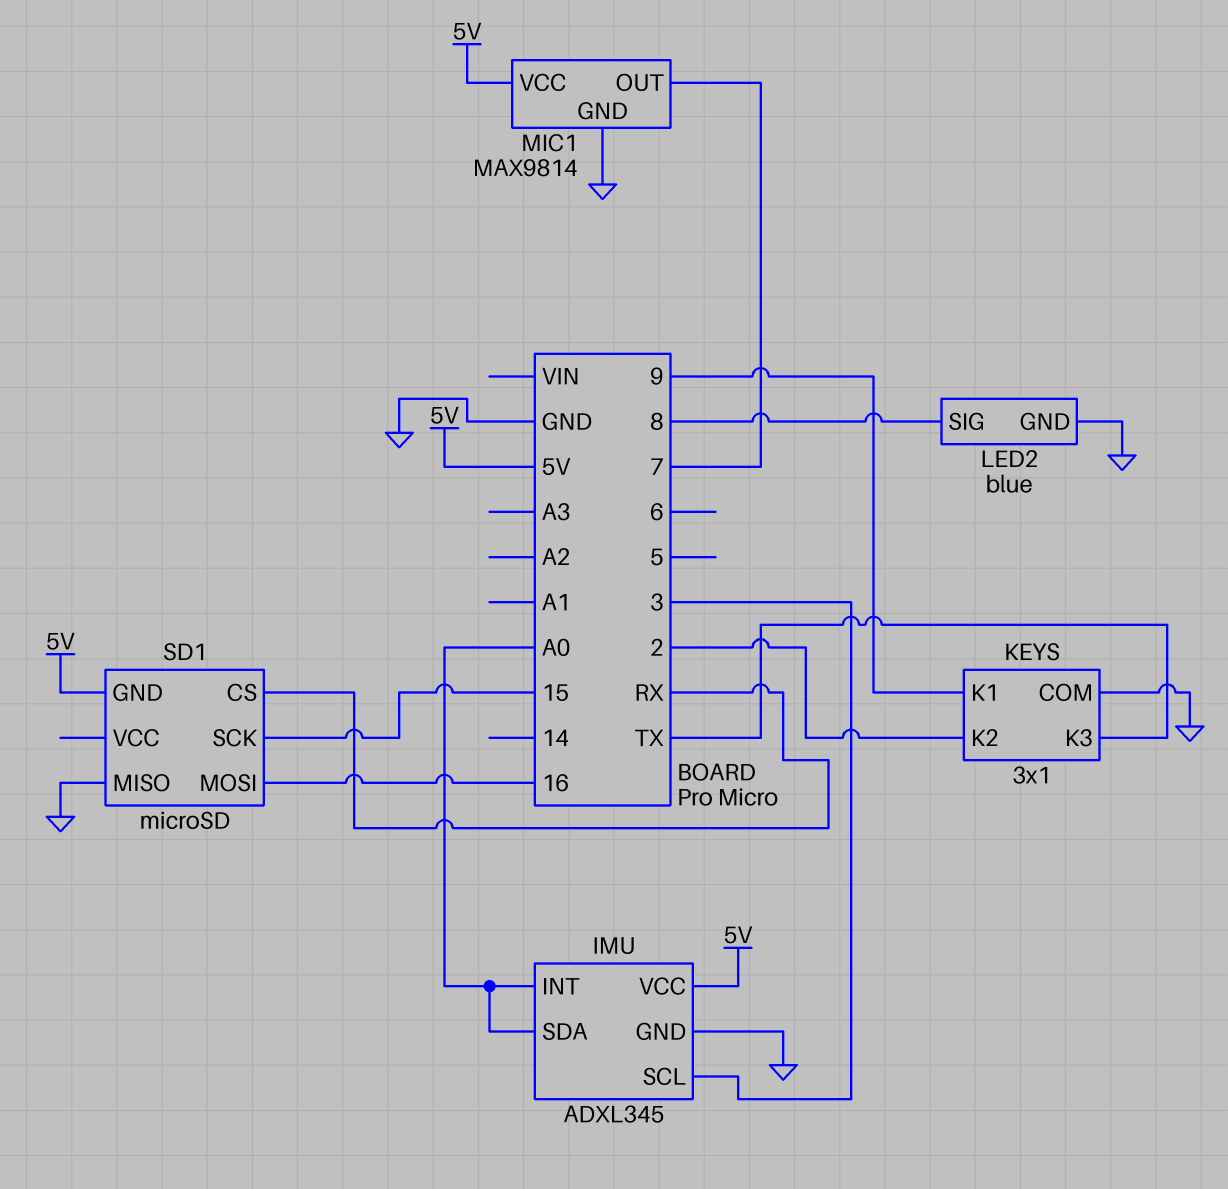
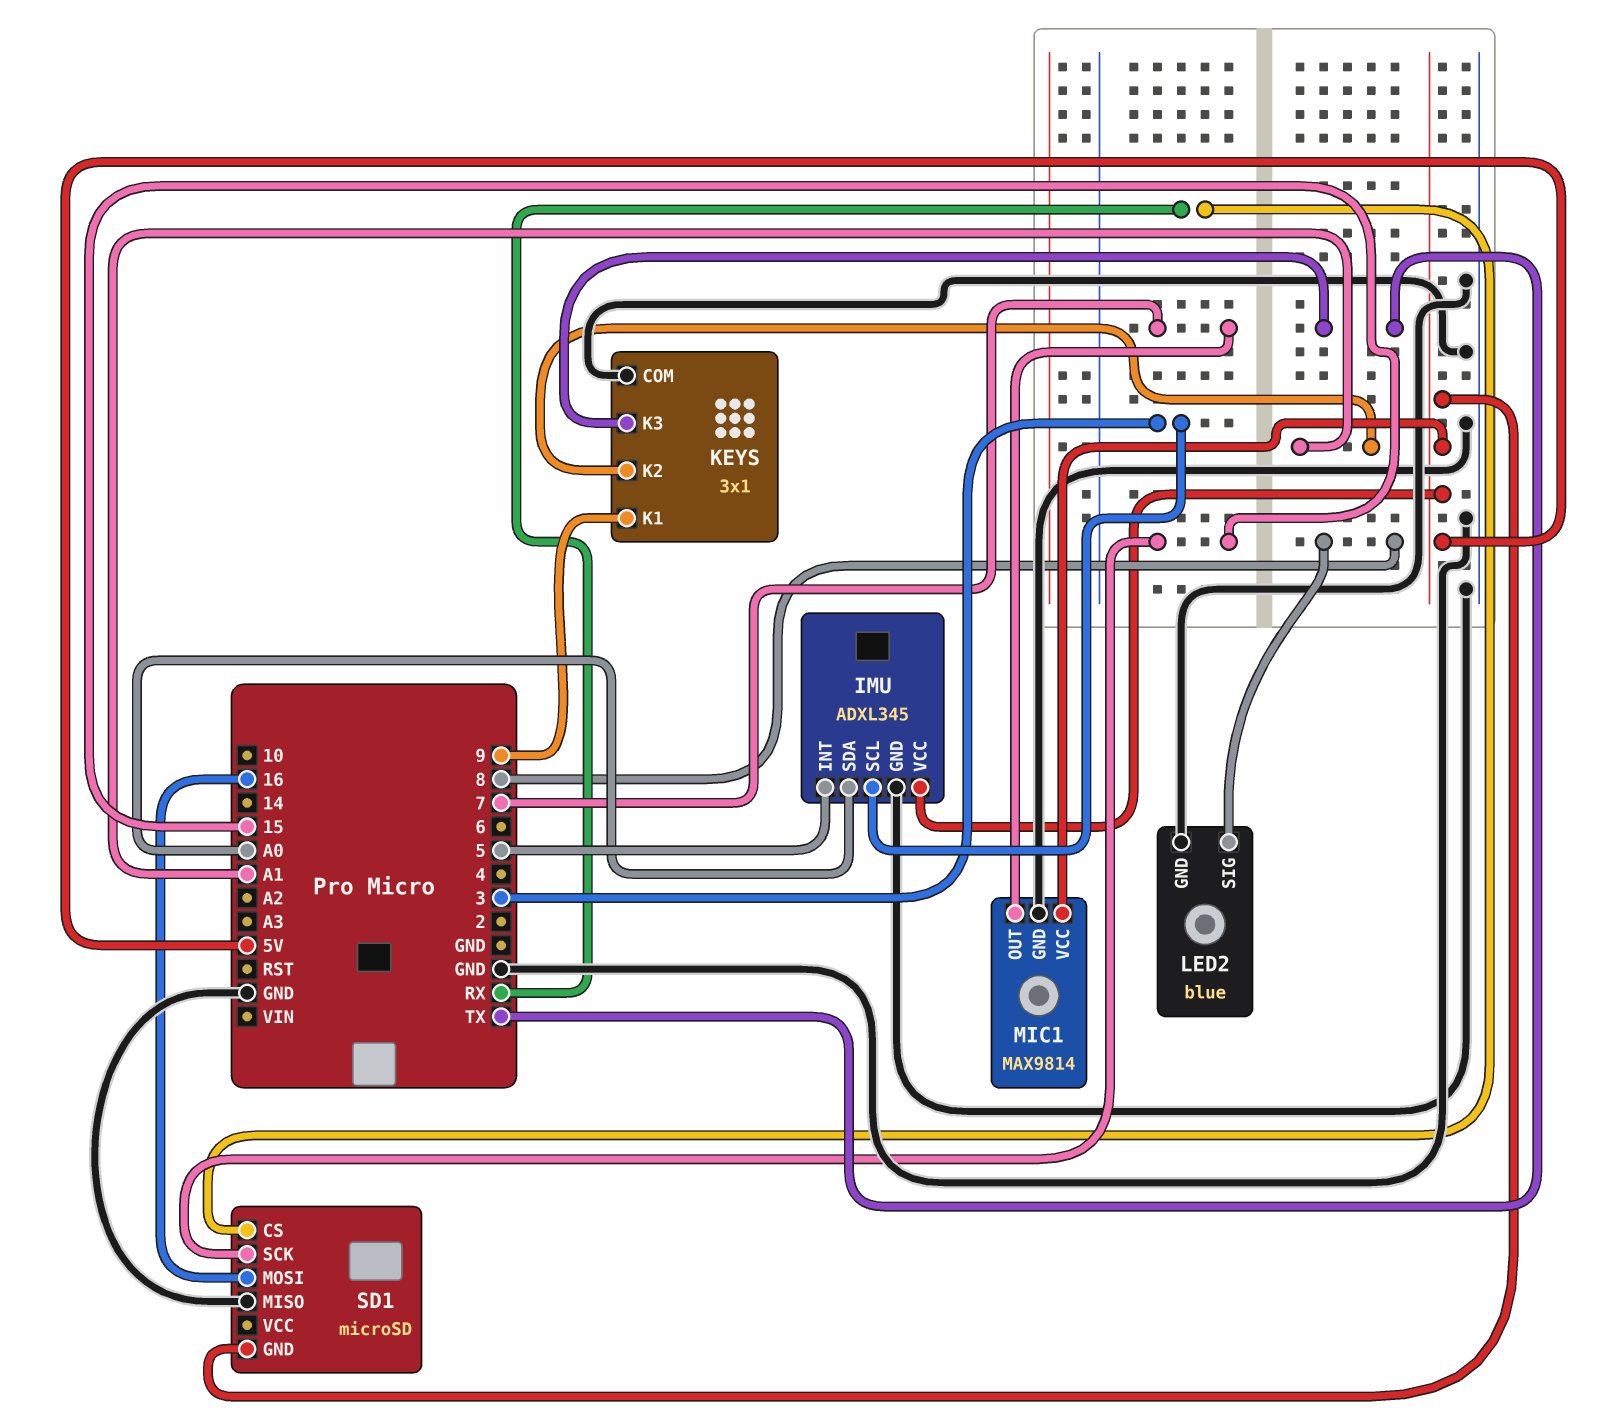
IMU pin INT: A0 -> 5
KEYS pin K2: 2 -> A1

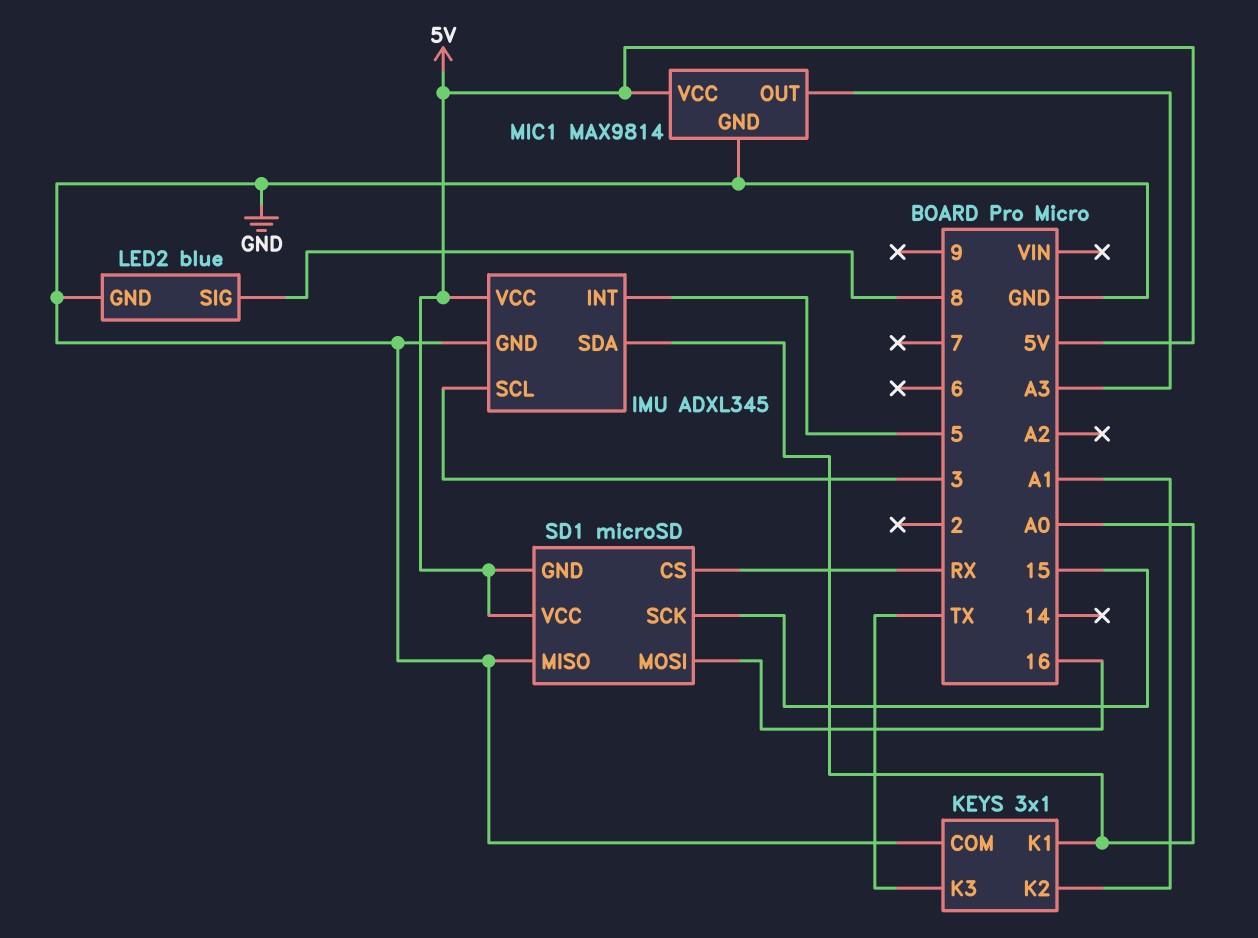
KEYS pin K1: 9 -> A0
MIC1 pin OUT: 7 -> A3
SD1 pin VCC: none -> 5V

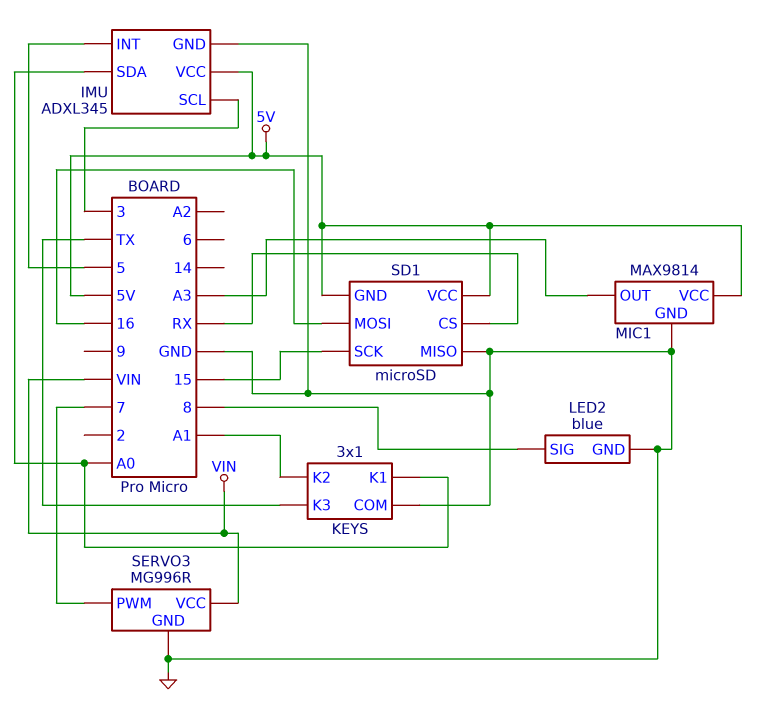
SERVO3: none -> MG996R
SERVO3 pin GND: none -> GND
SERVO3 pin PWM: none -> 7
SERVO3 pin VCC: none -> VIN

